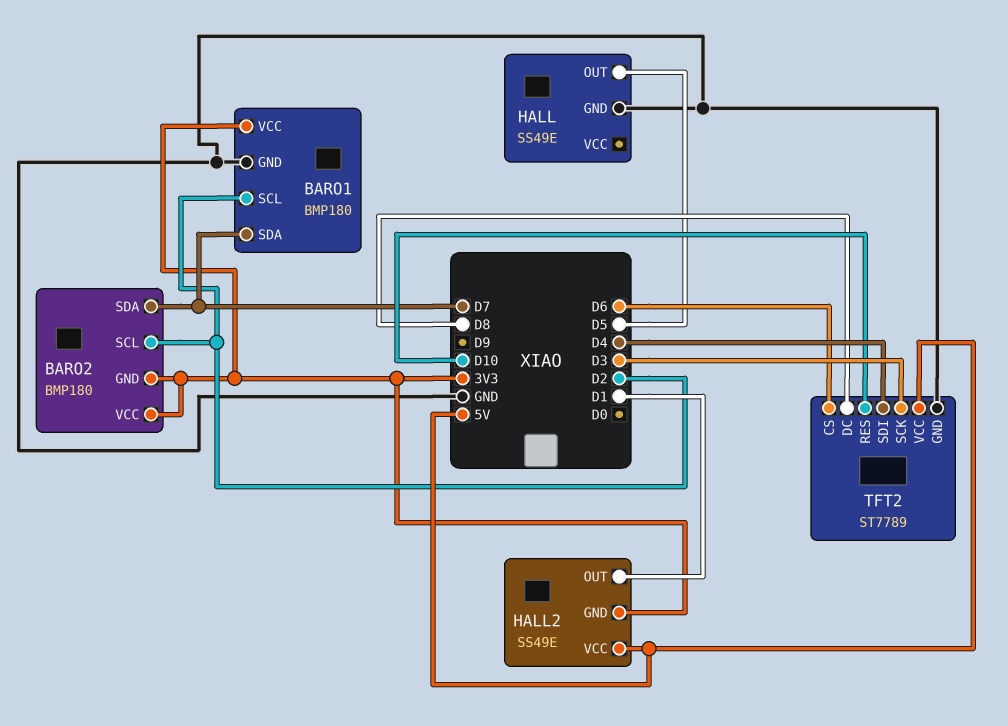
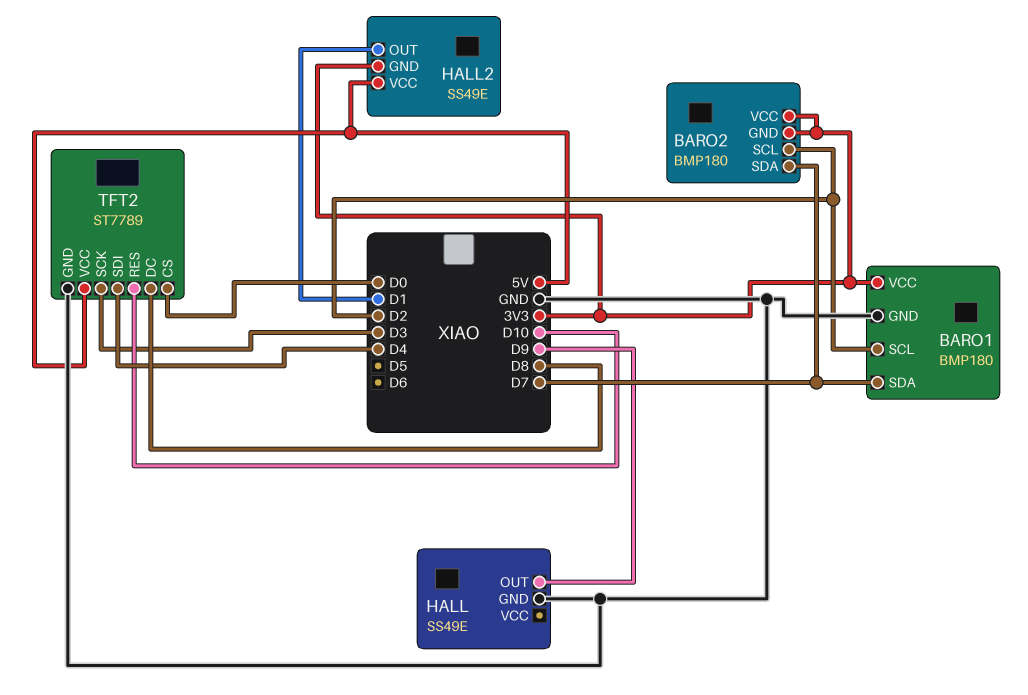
HALL pin OUT: D5 -> D9
TFT2 pin CS: D6 -> D0

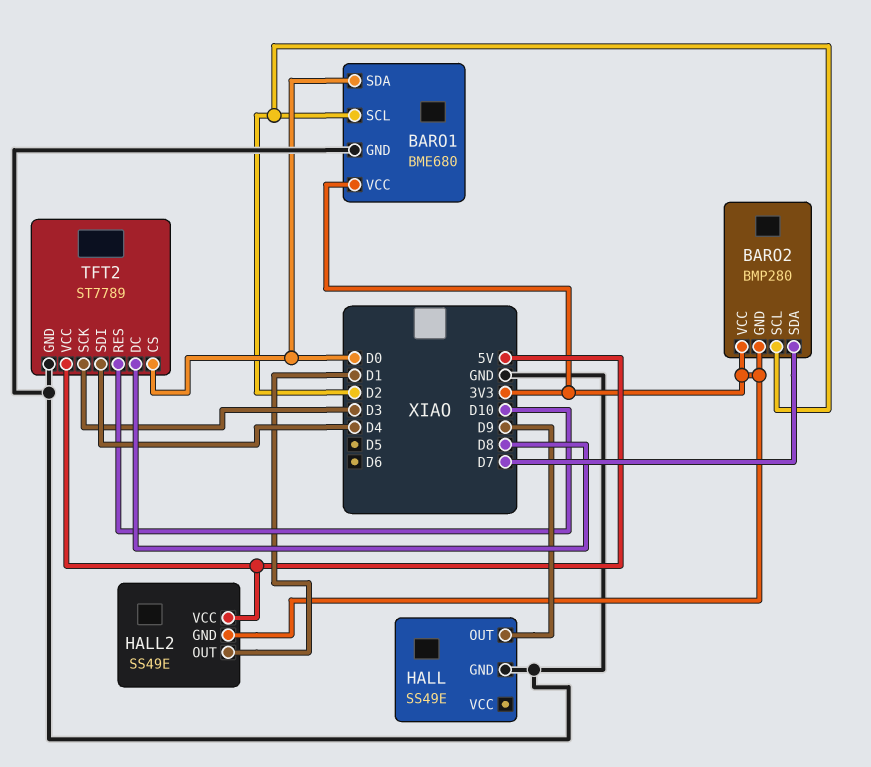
BARO1: BMP180 -> BME680
BARO1 pin SDA: D7 -> D0
BARO2: BMP180 -> BMP280

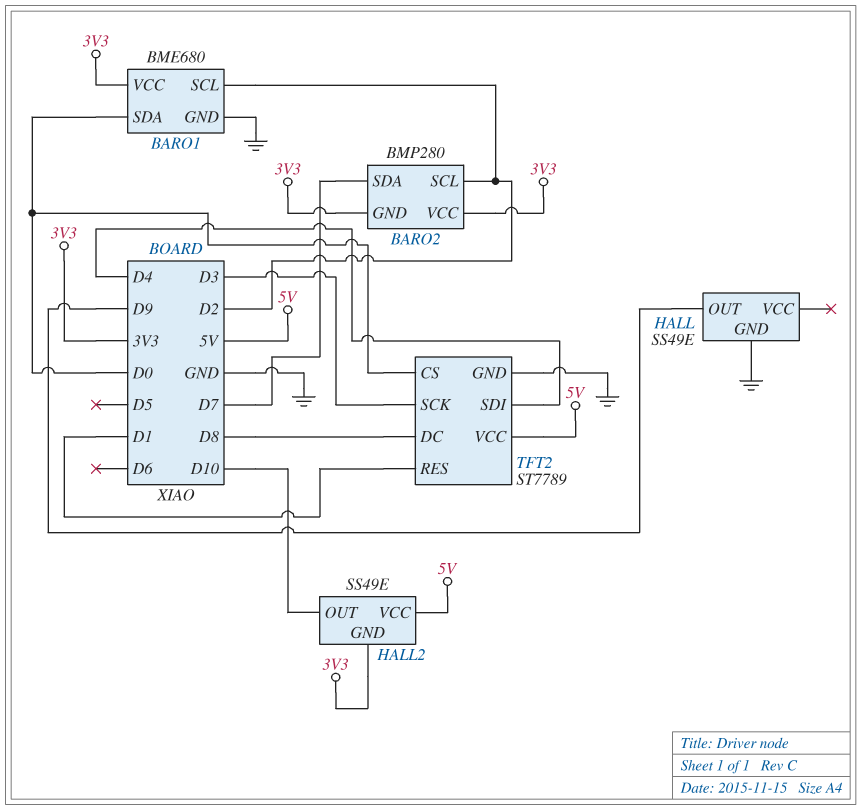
HALL2 pin OUT: D1 -> D10
TFT2 pin RES: D10 -> D1

